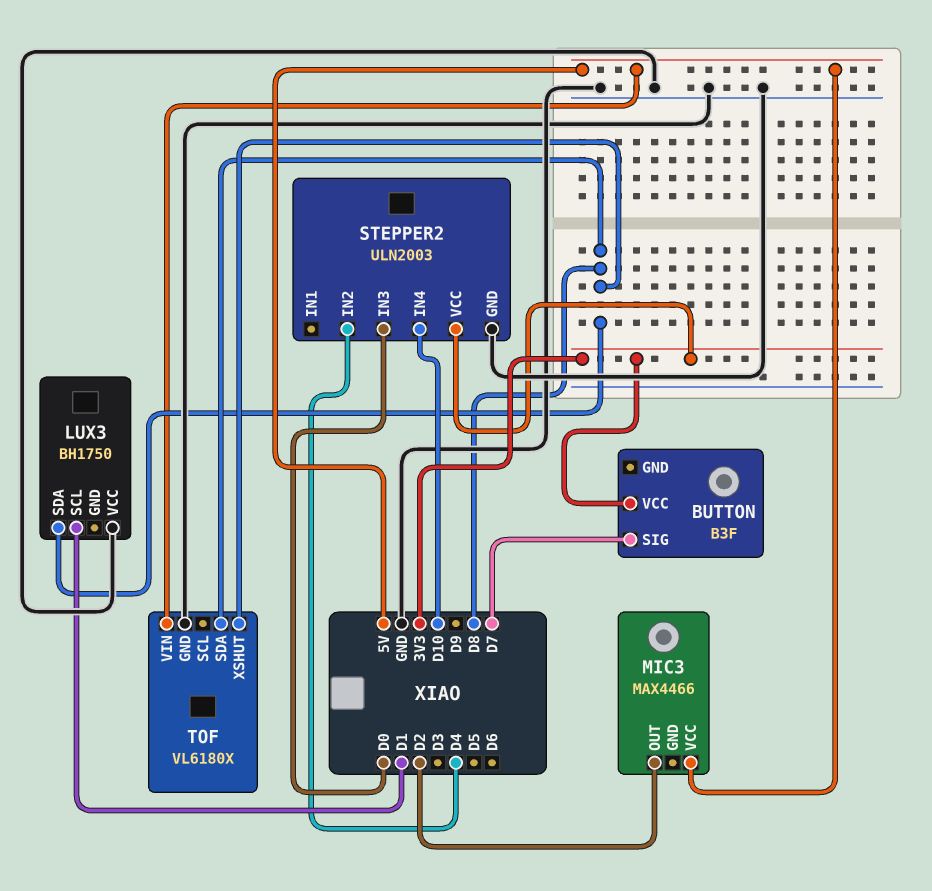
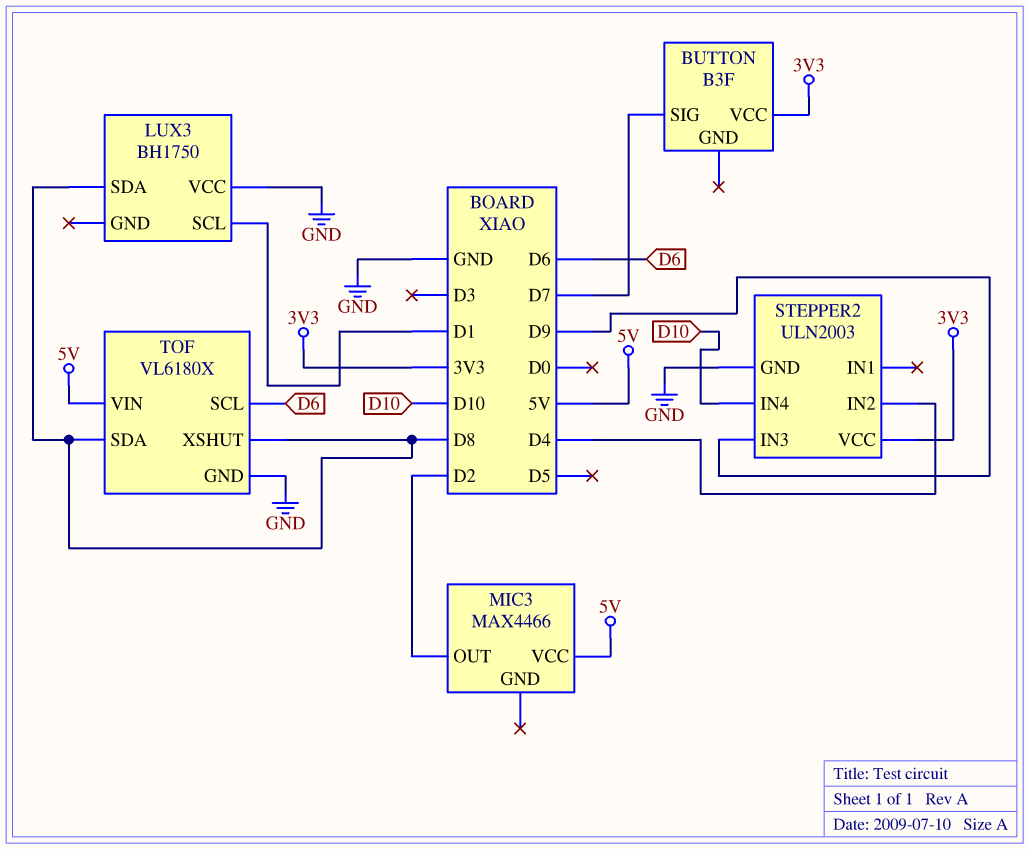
STEPPER2 pin IN3: D0 -> D9
TOF pin SCL: none -> D6

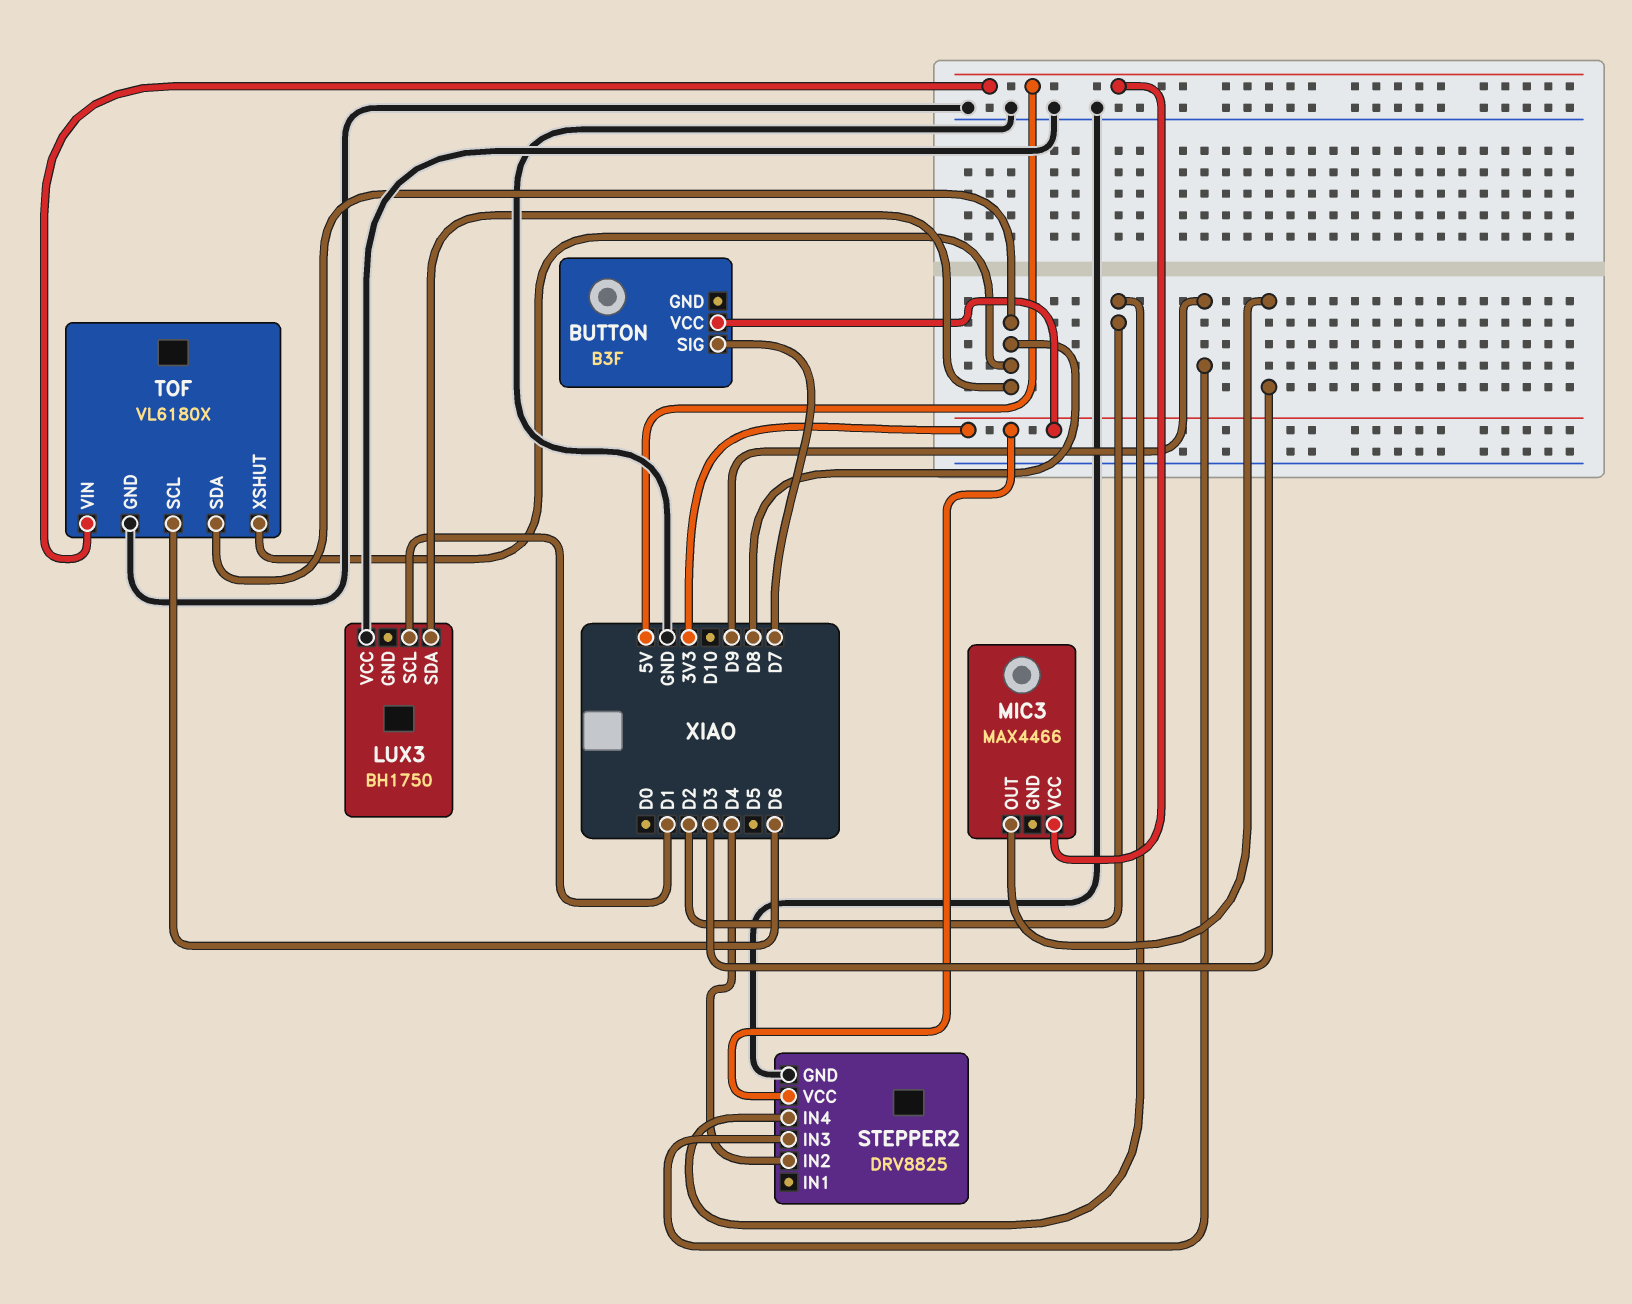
MIC3 pin OUT: D2 -> D3
STEPPER2: ULN2003 -> DRV8825
STEPPER2 pin IN4: D10 -> D2

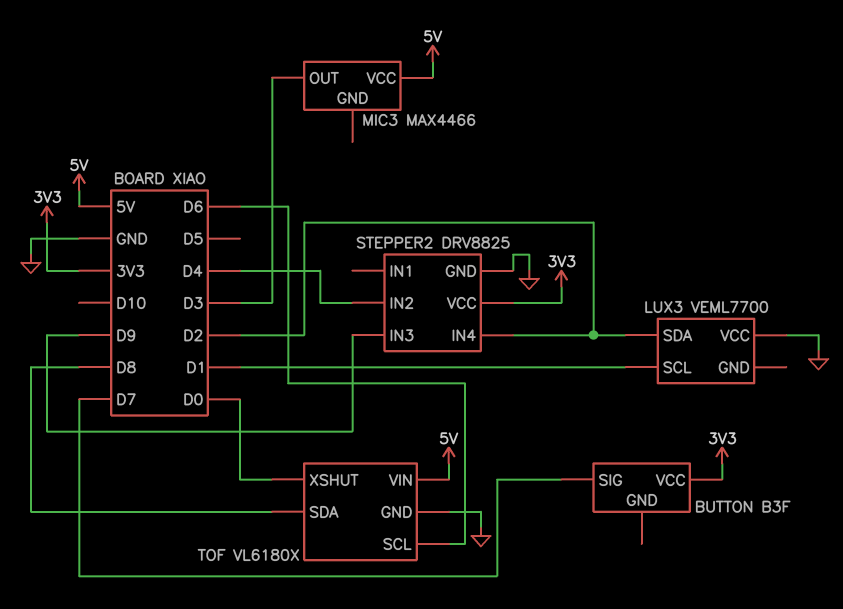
LUX3: BH1750 -> VEML7700
LUX3 pin SDA: D8 -> D2
TOF pin XSHUT: D8 -> D0

